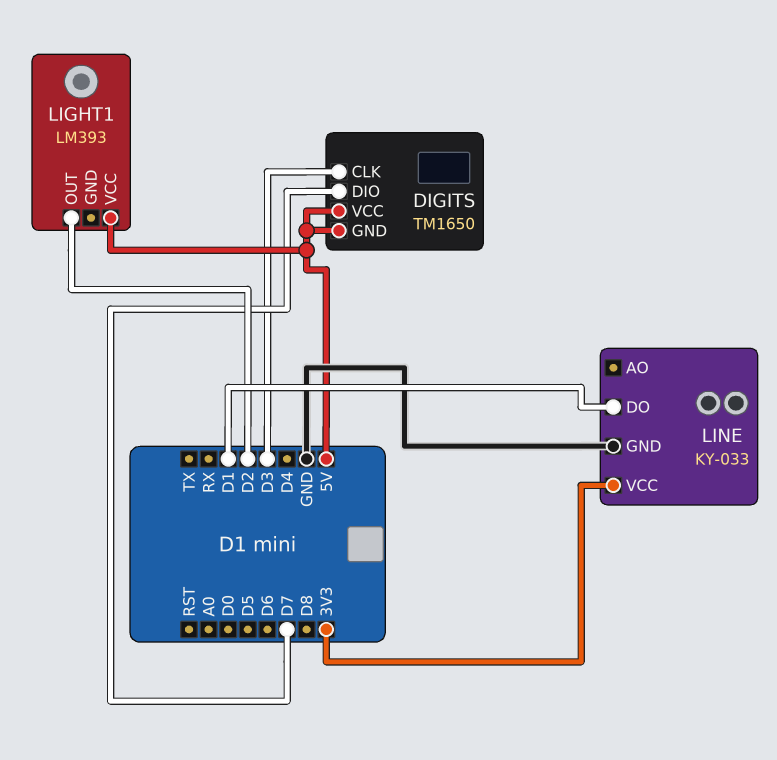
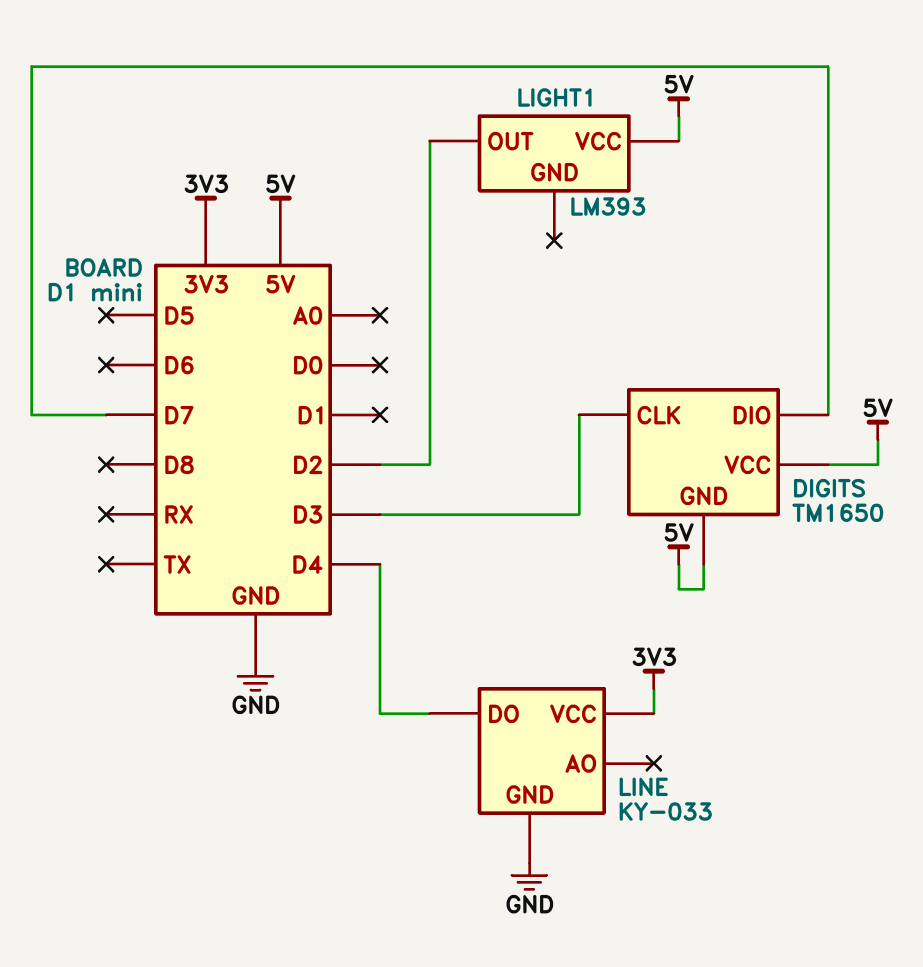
LINE pin DO: D1 -> D4

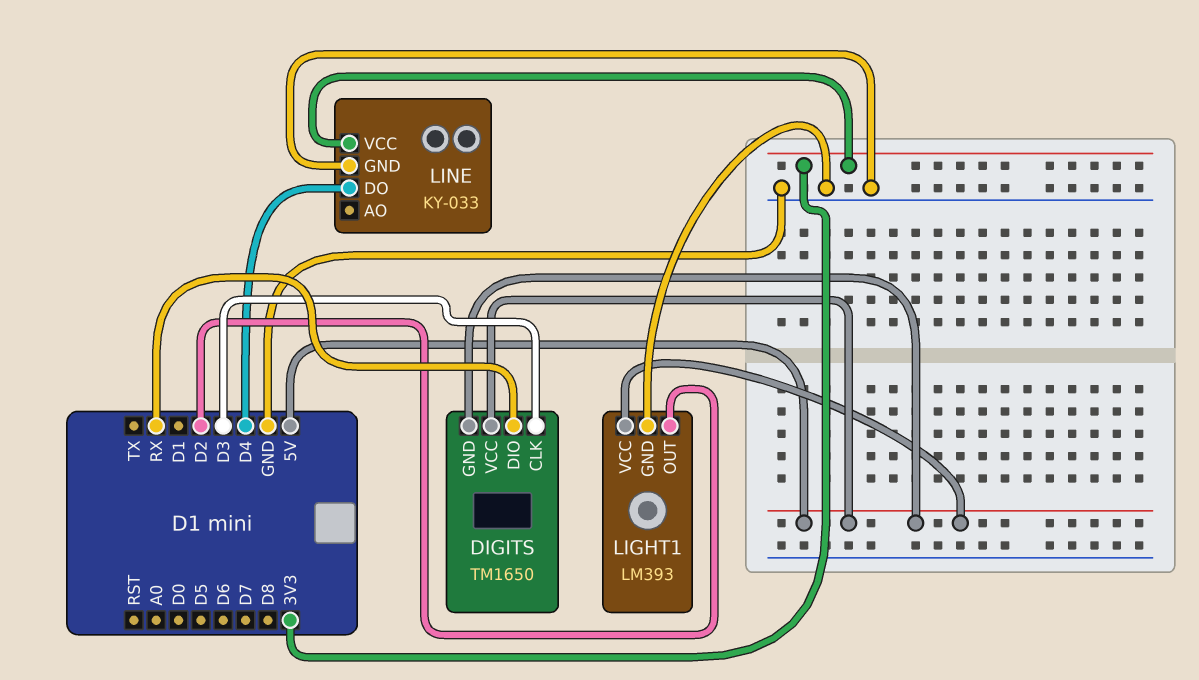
DIGITS pin DIO: D7 -> RX
LIGHT1 pin GND: none -> GND

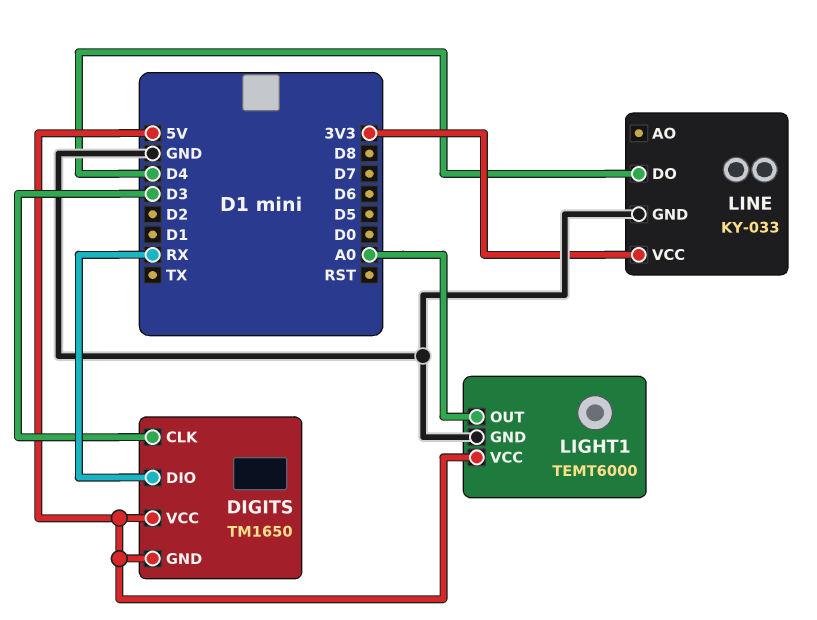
LIGHT1: LM393 -> TEMT6000
LIGHT1 pin OUT: D2 -> A0

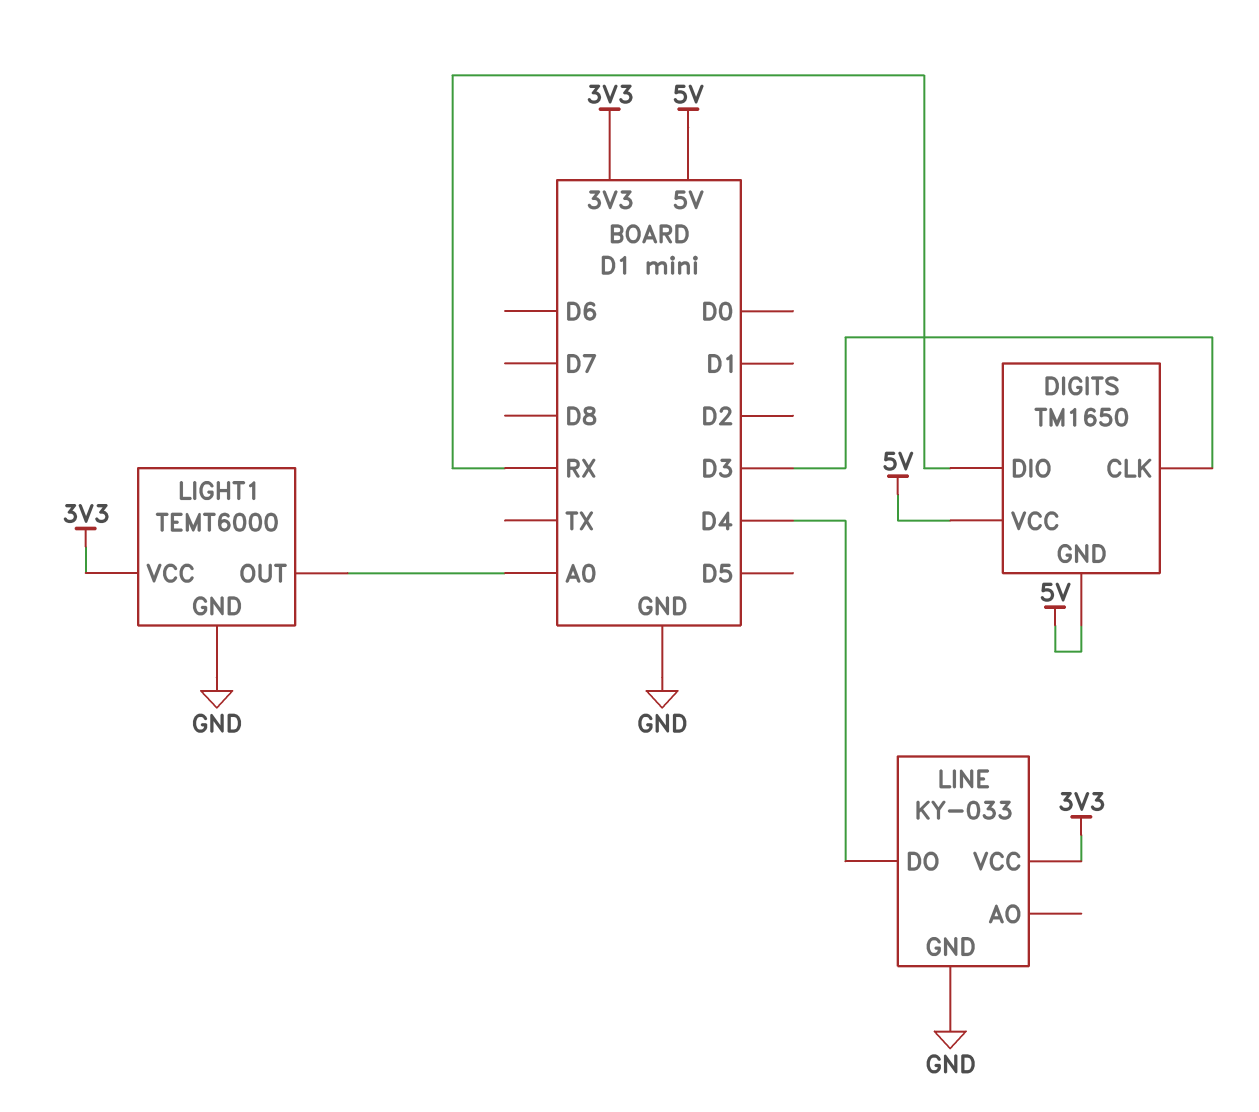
LIGHT1 pin VCC: 5V -> 3V3

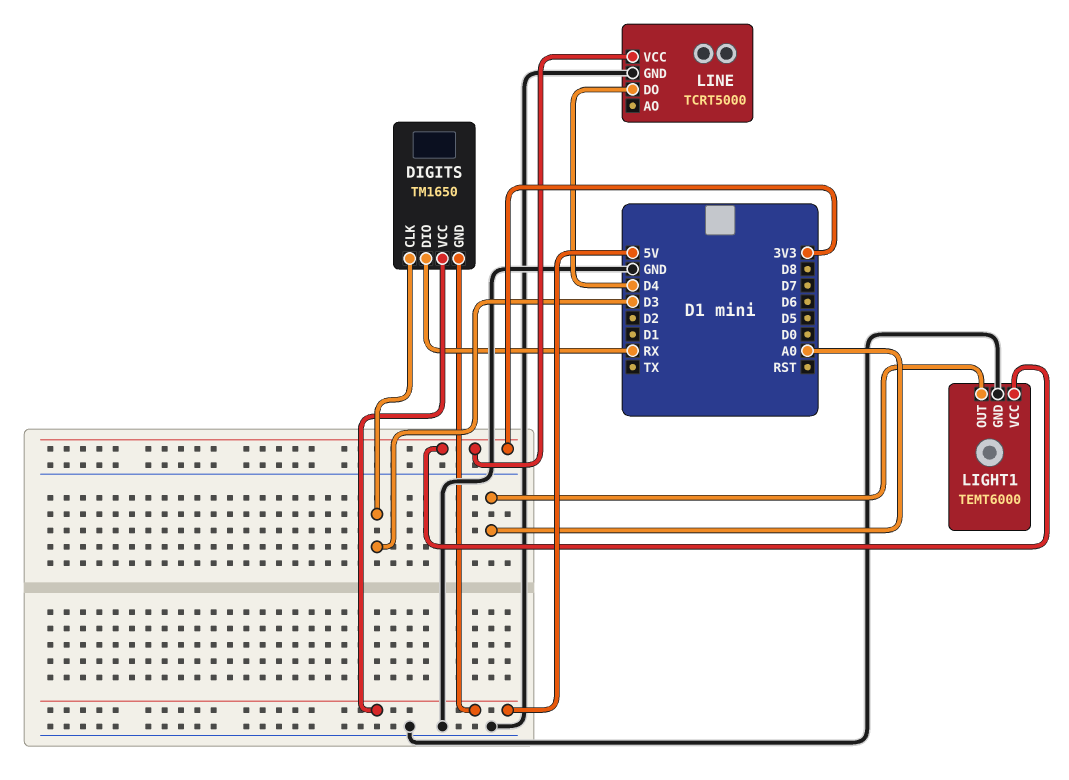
LINE: KY-033 -> TCRT5000

